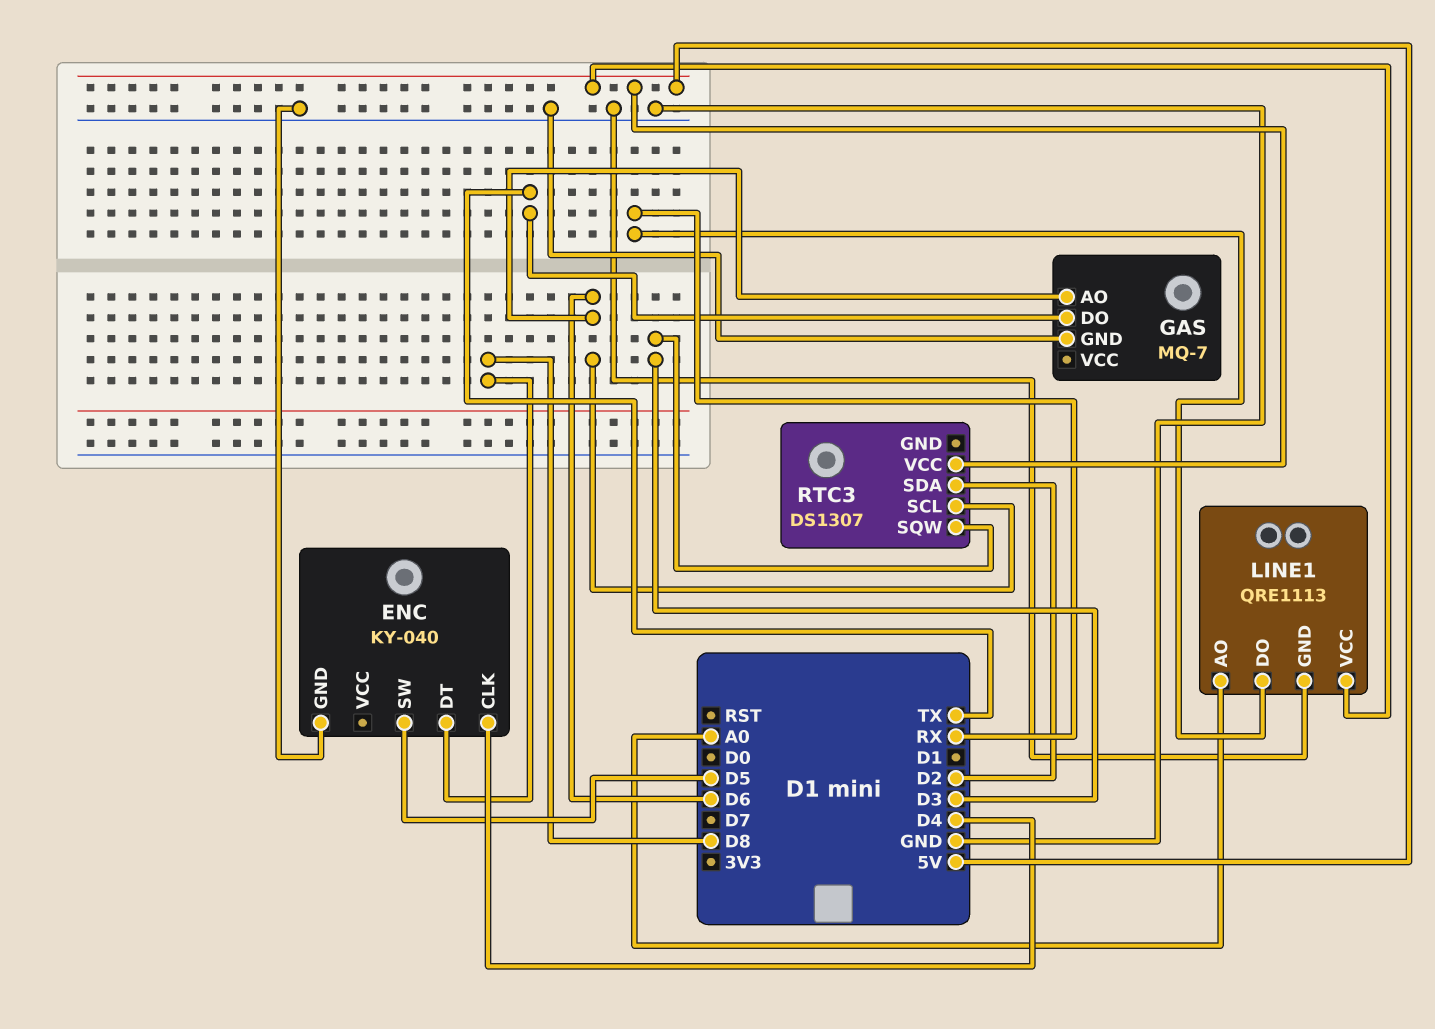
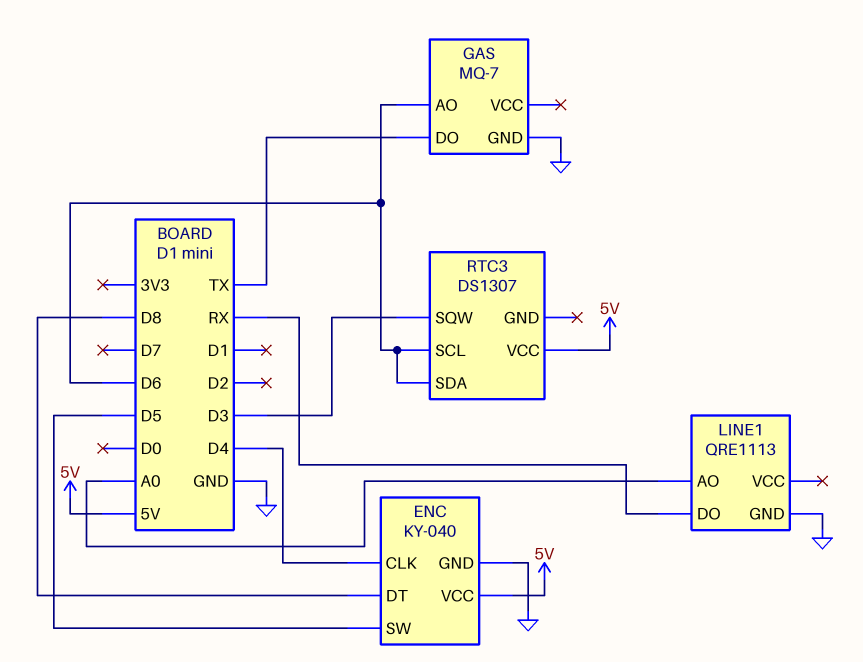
ENC pin VCC: none -> 5V
LINE1 pin VCC: 5V -> none
RTC3 pin SDA: D2 -> D6

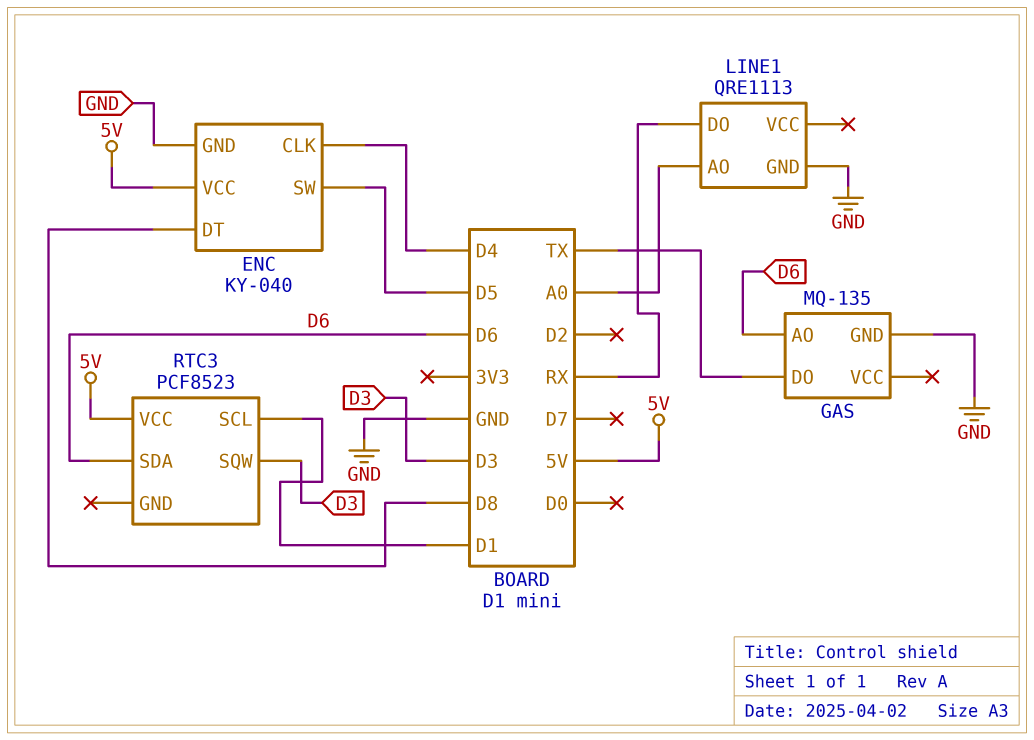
GAS: MQ-7 -> MQ-135
RTC3: DS1307 -> PCF8523
RTC3 pin SCL: D6 -> D1

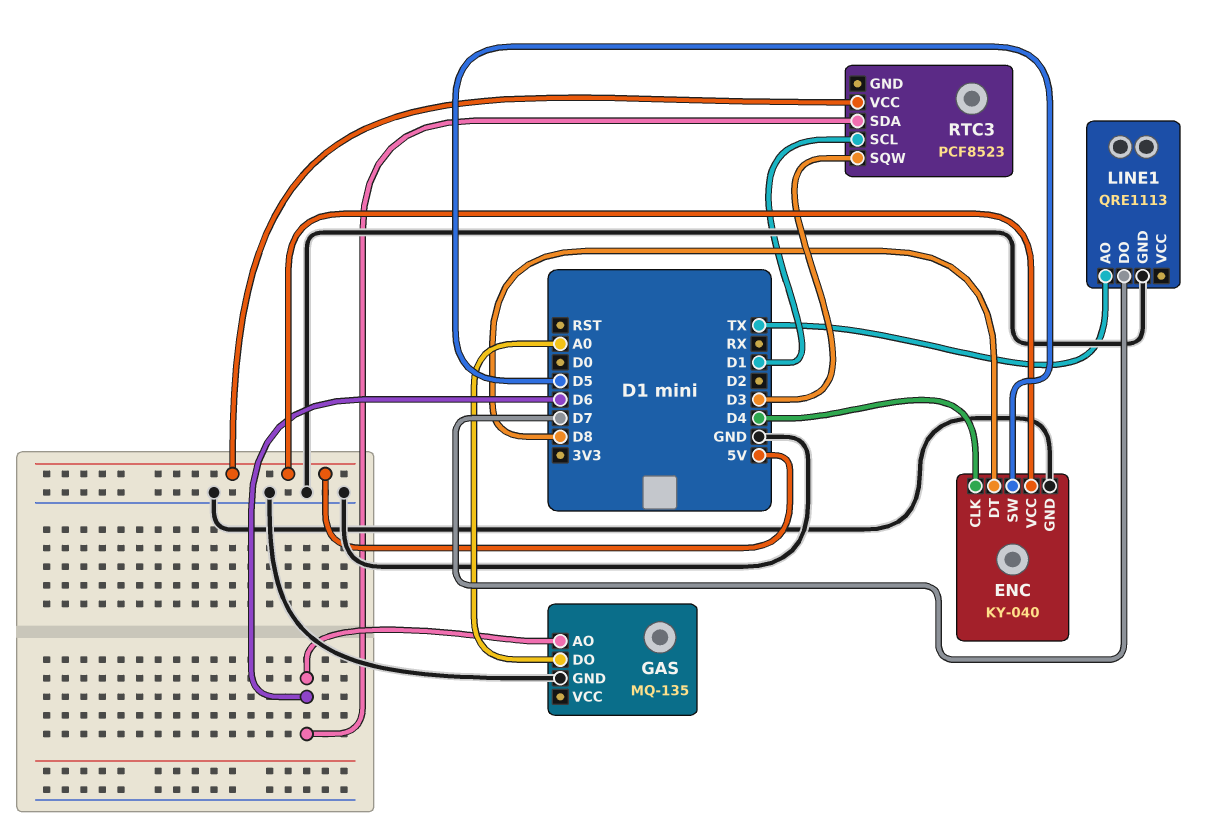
GAS pin DO: TX -> A0
LINE1 pin AO: A0 -> TX
LINE1 pin DO: RX -> D7

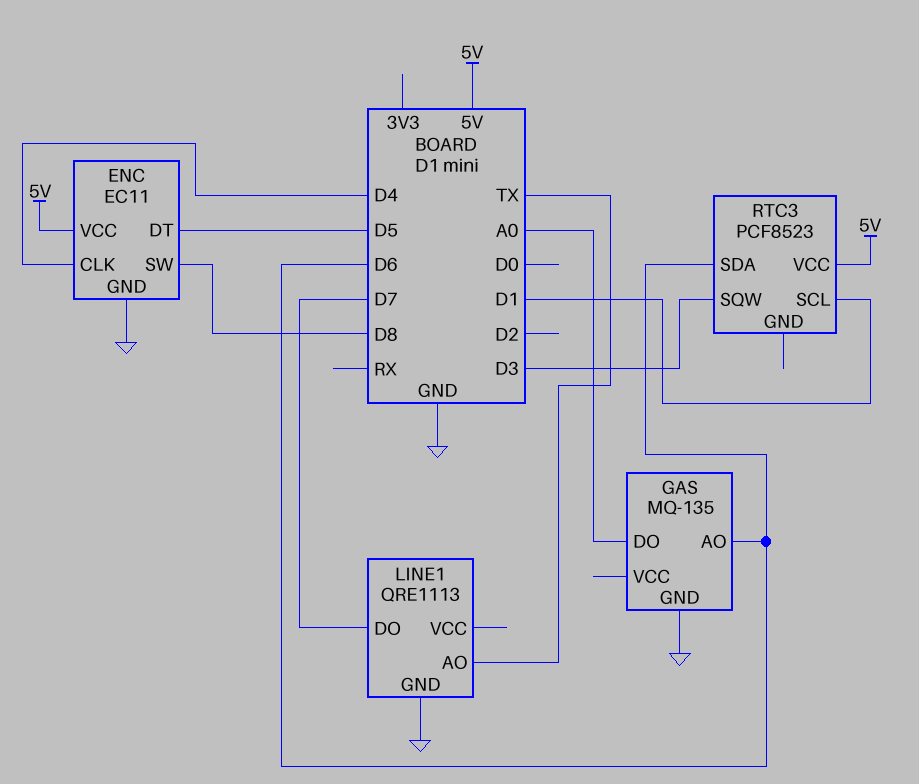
ENC: KY-040 -> EC11
ENC pin DT: D8 -> D5
ENC pin SW: D5 -> D8

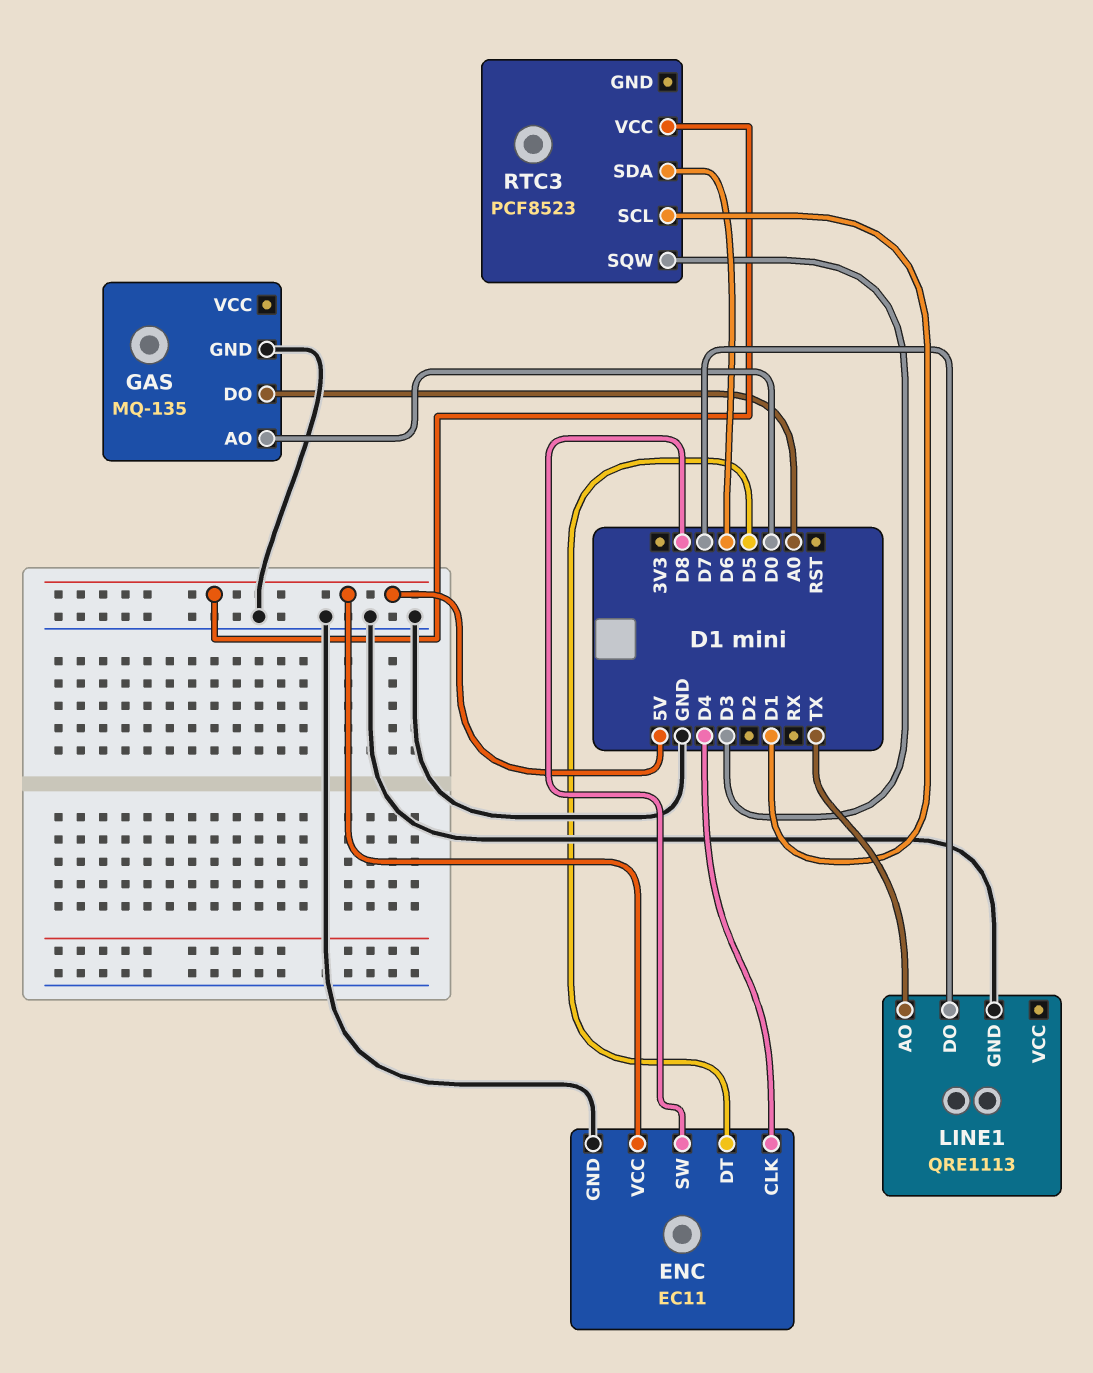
GAS pin AO: D6 -> D0

